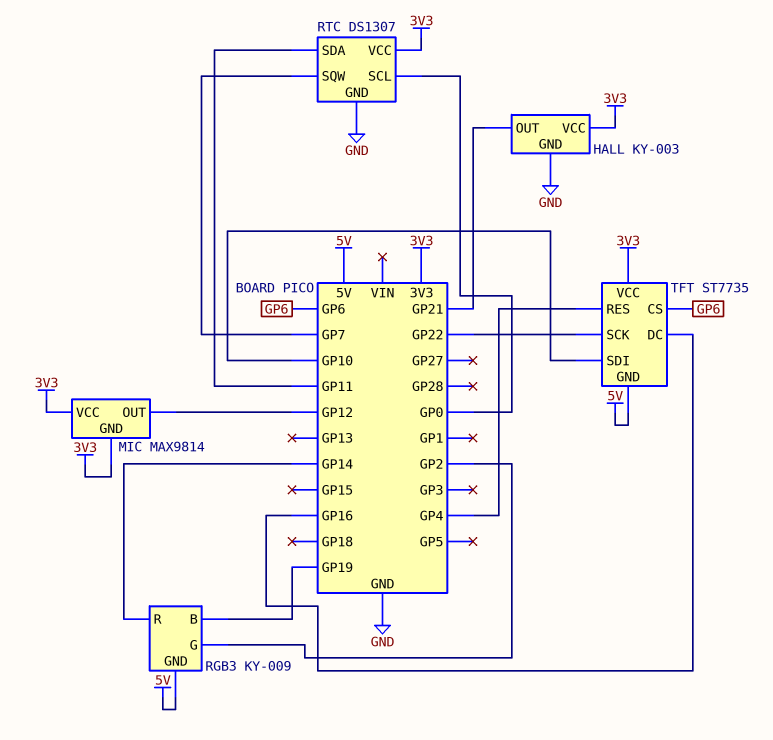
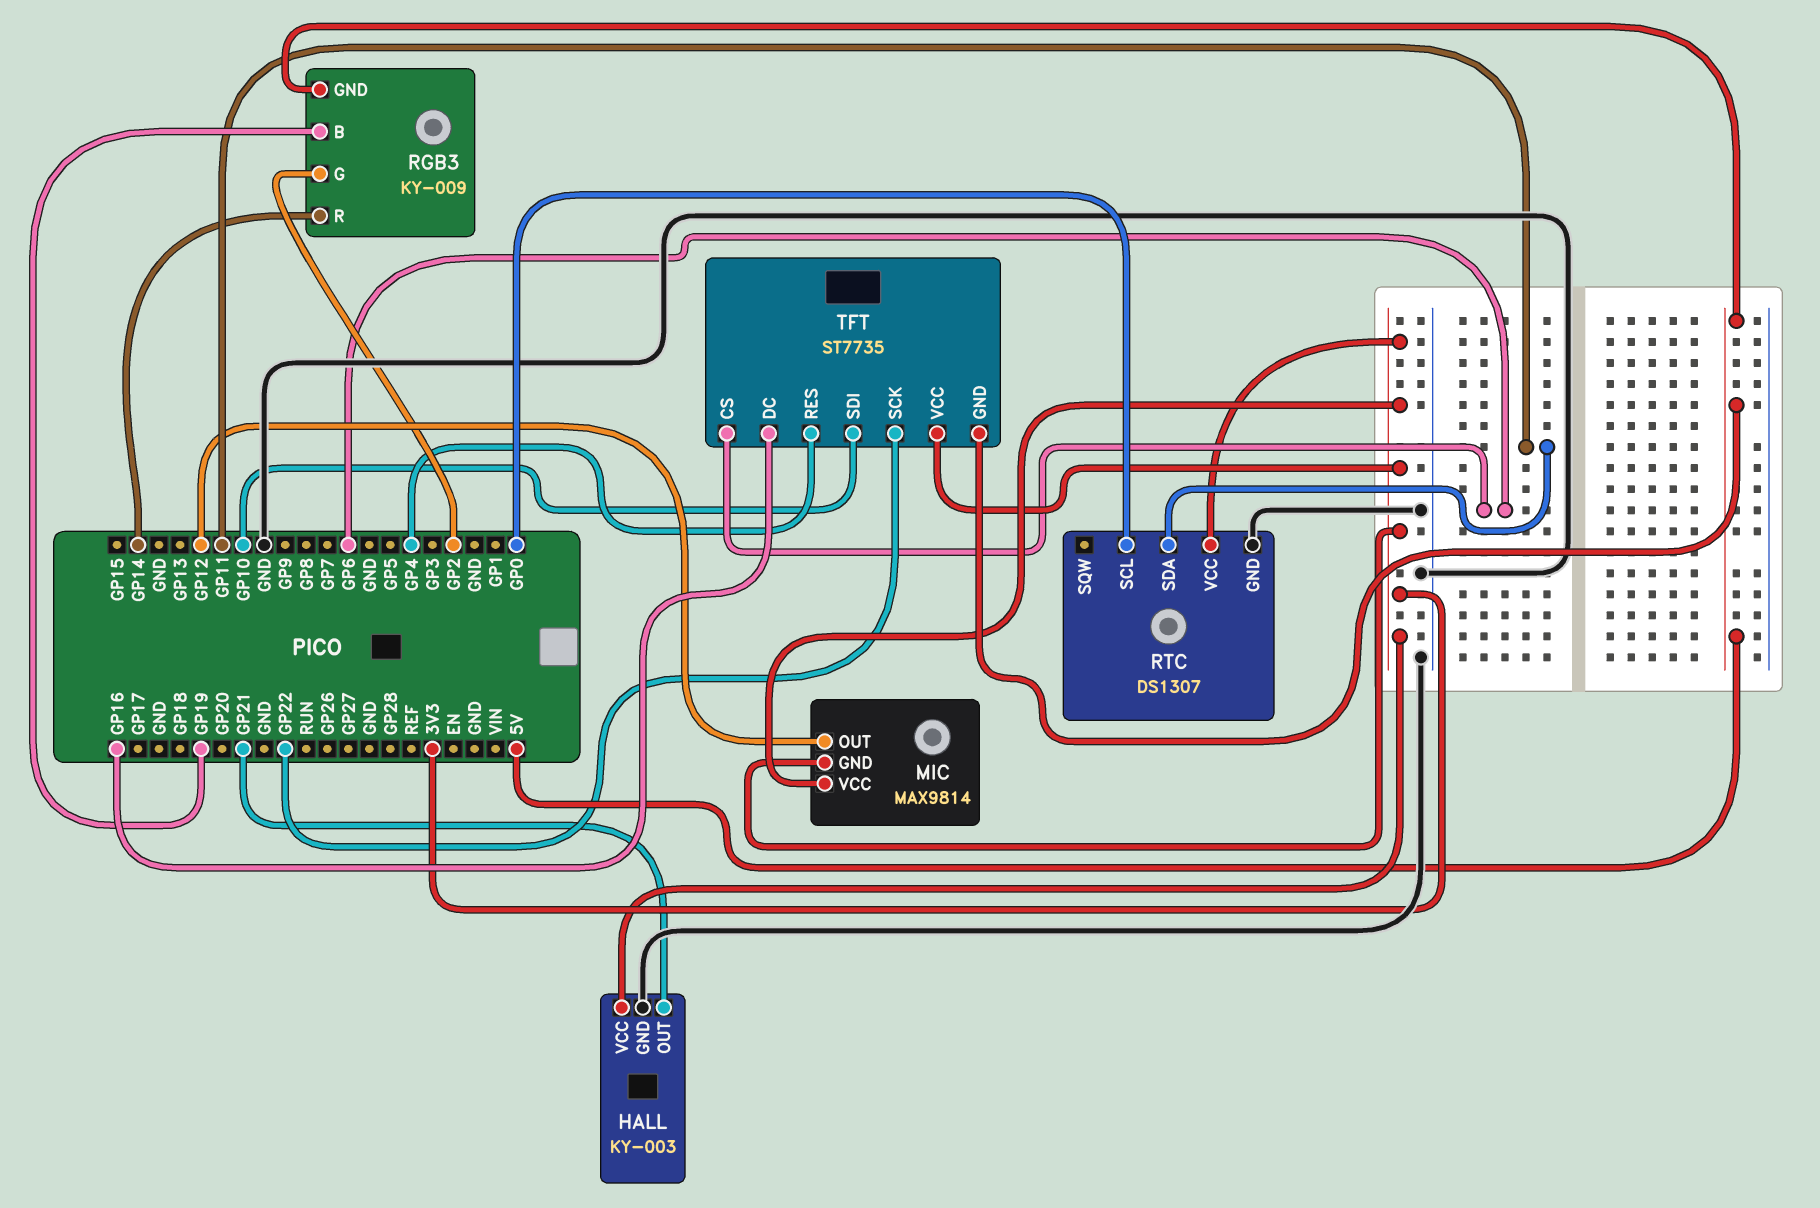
RTC pin SQW: GP7 -> none

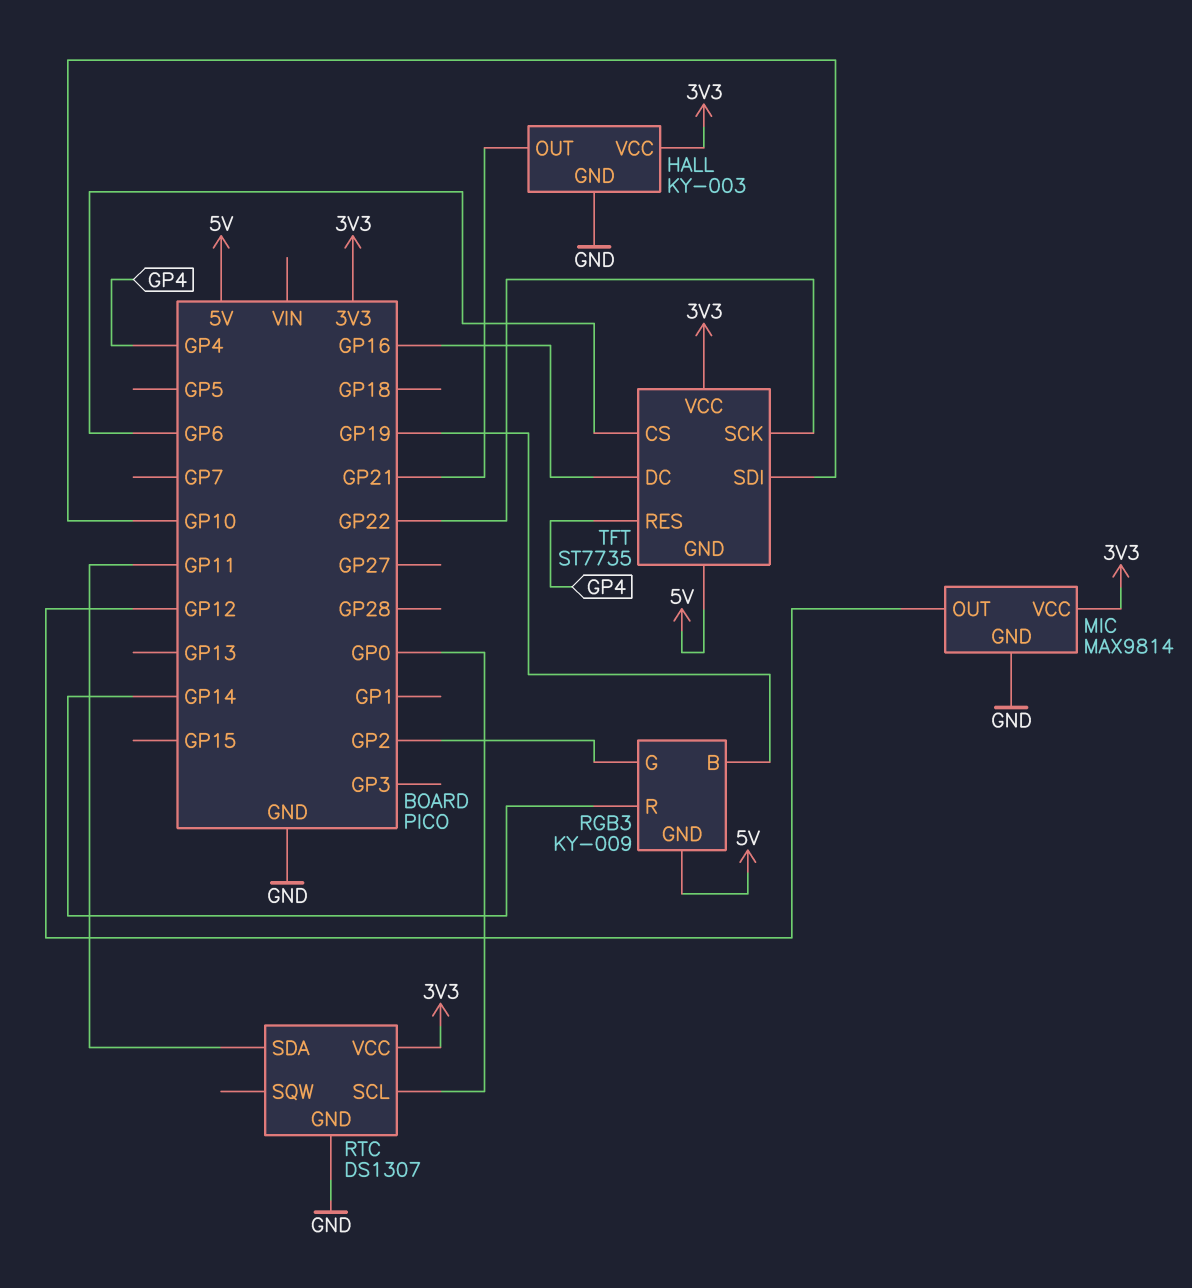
MIC pin GND: 3V3 -> GND

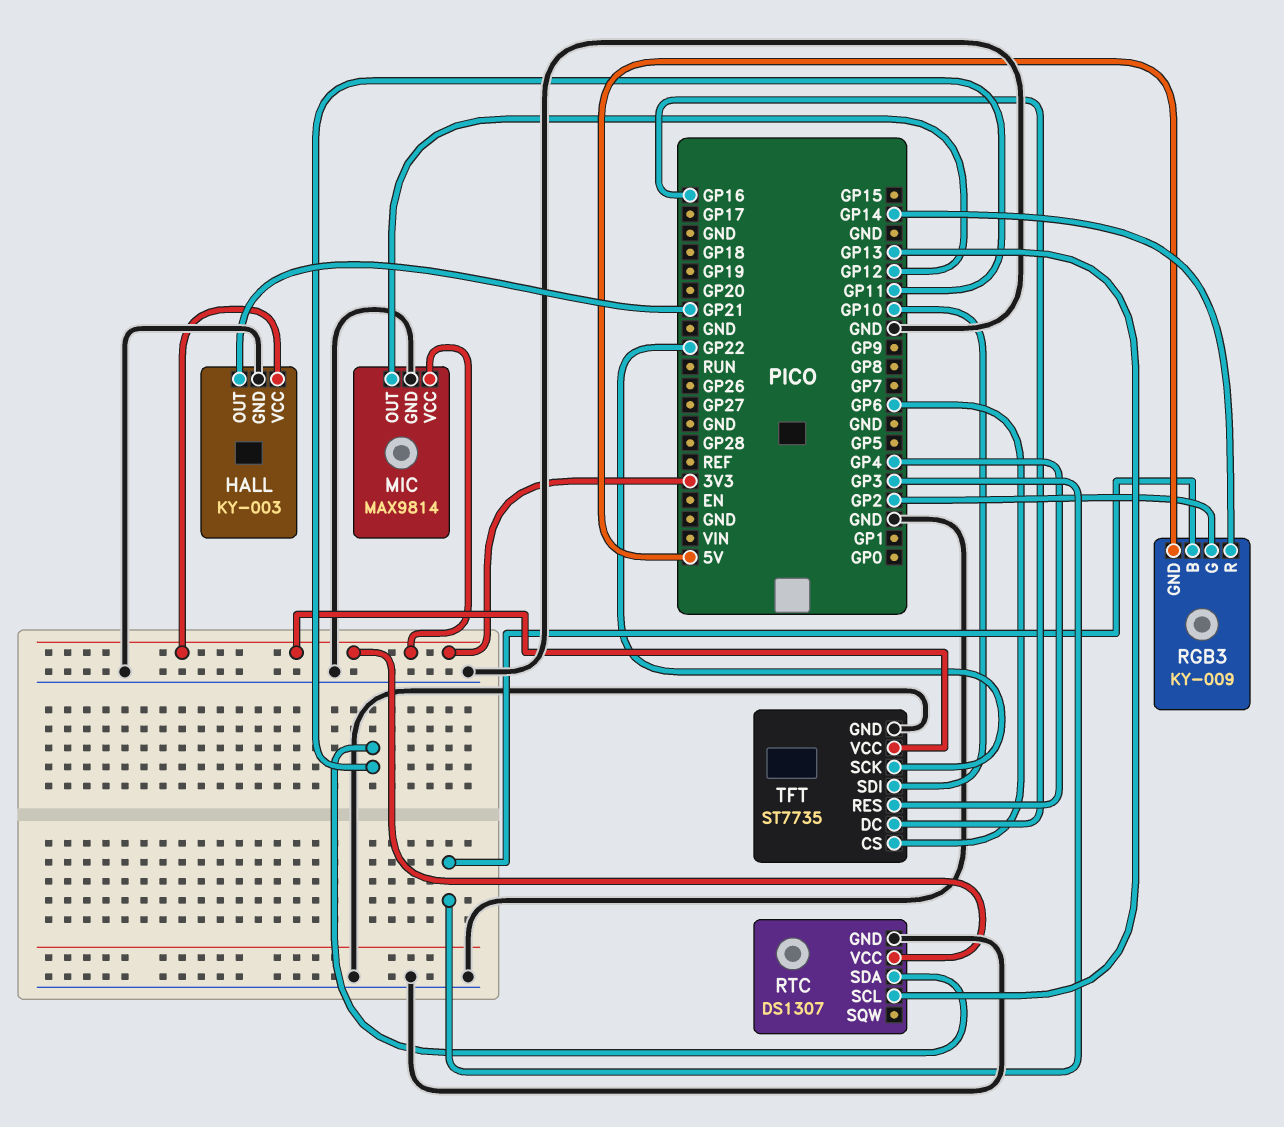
RGB3 pin B: GP19 -> GP3
RTC pin SCL: GP0 -> GP13
TFT pin GND: 5V -> GND

